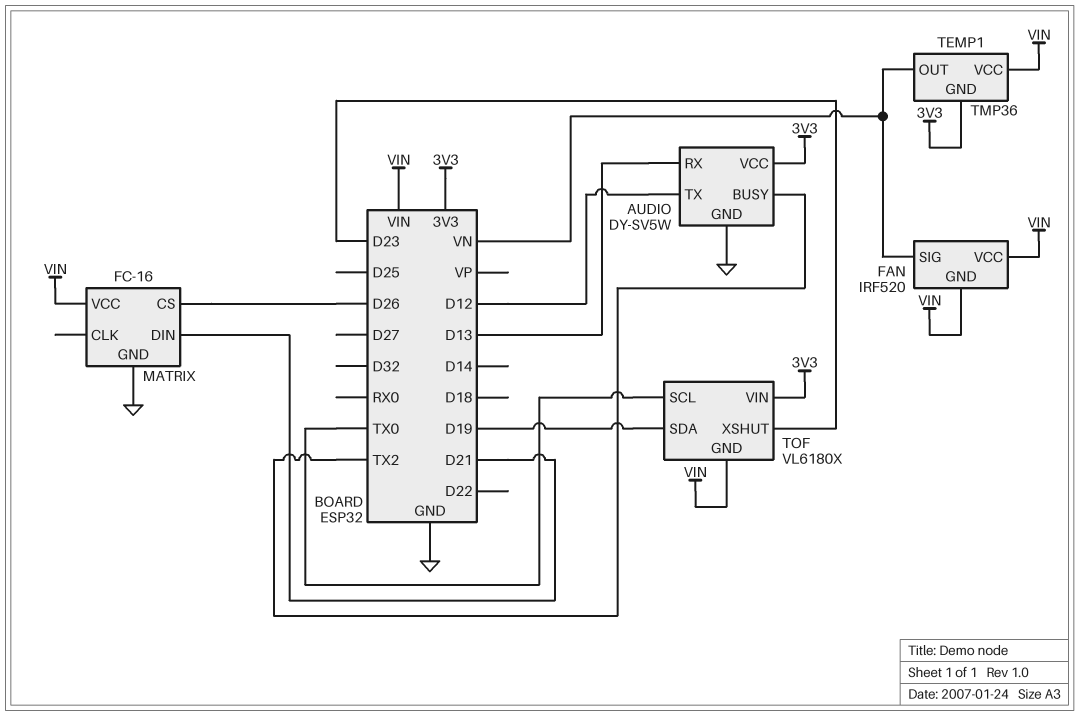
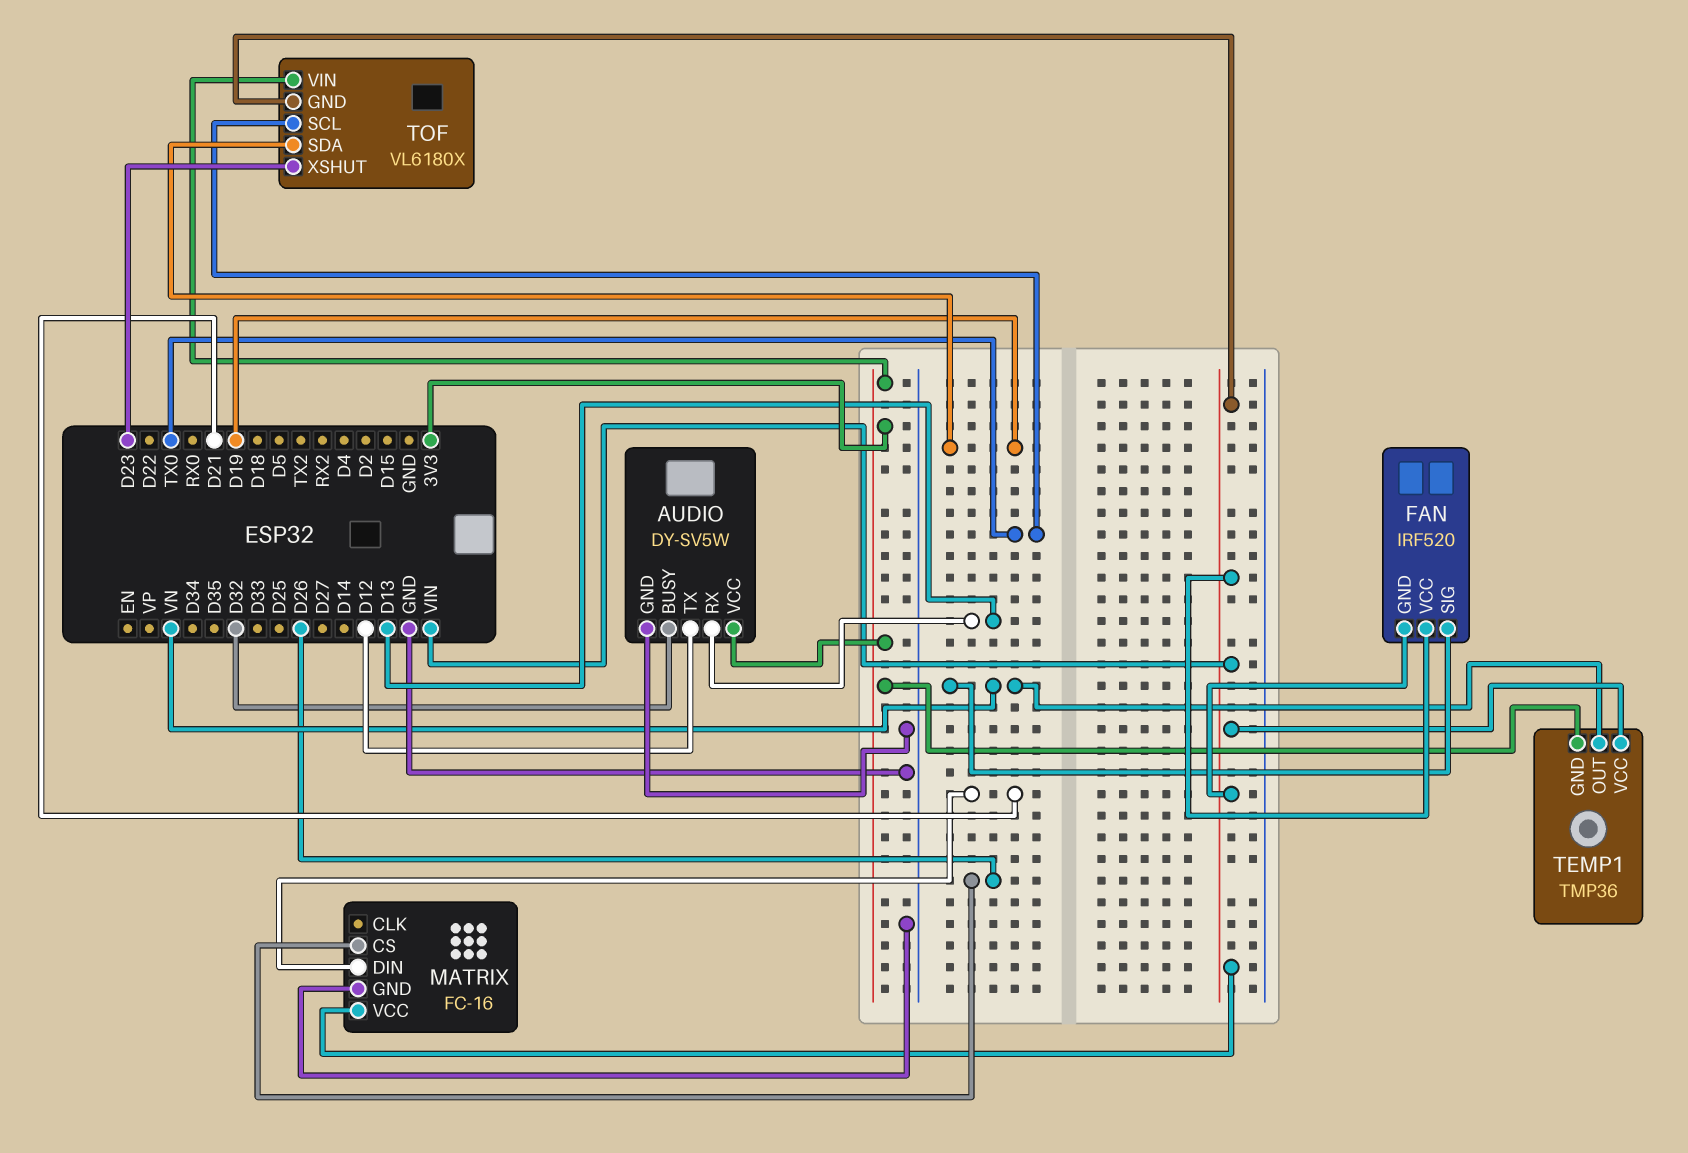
AUDIO pin BUSY: TX2 -> D32

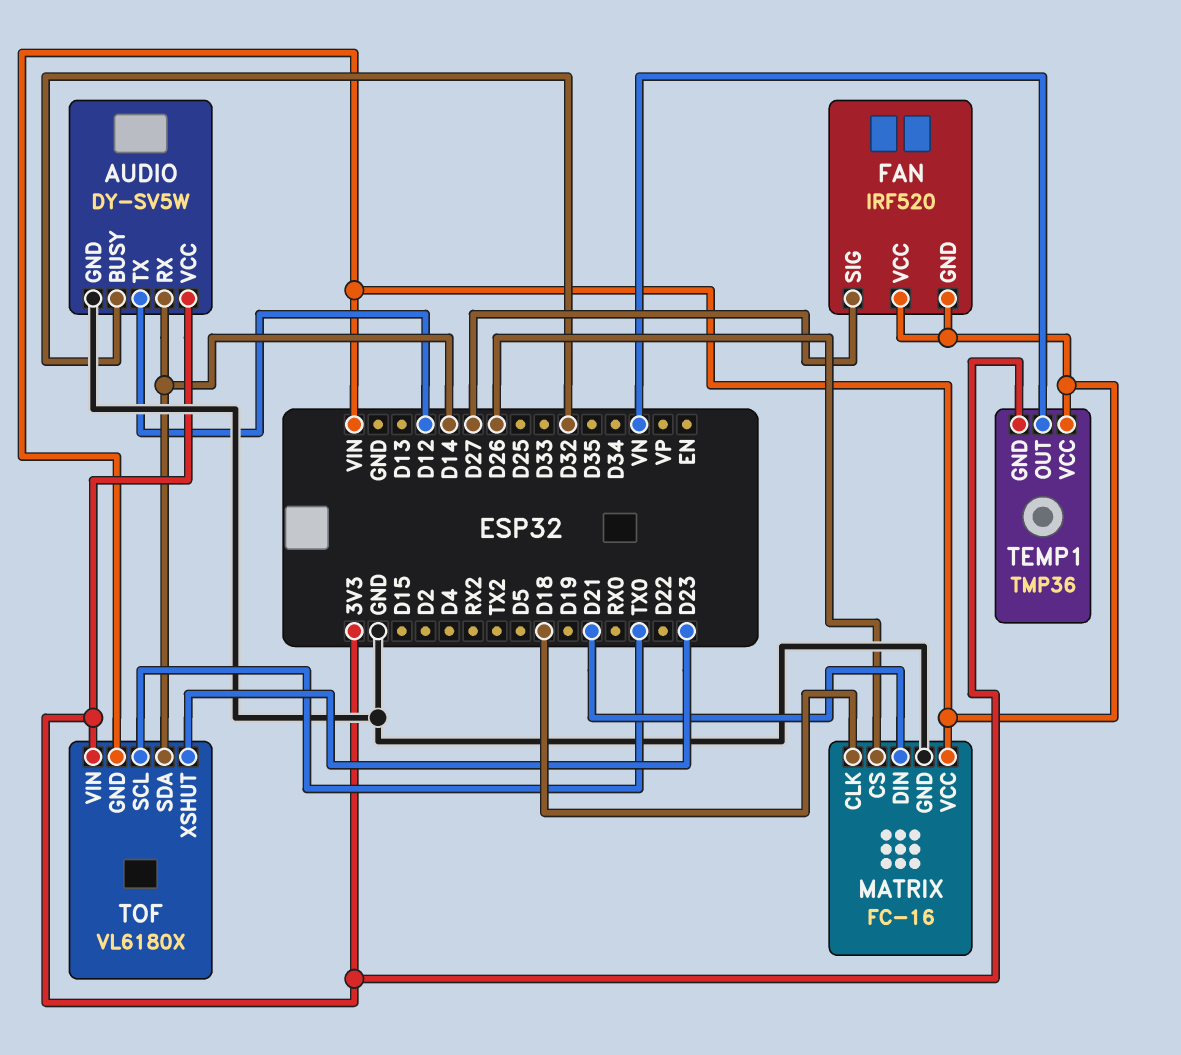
AUDIO pin RX: D13 -> D14
FAN pin SIG: VN -> D27
MATRIX pin CLK: none -> D18
TOF pin SDA: D19 -> D14

